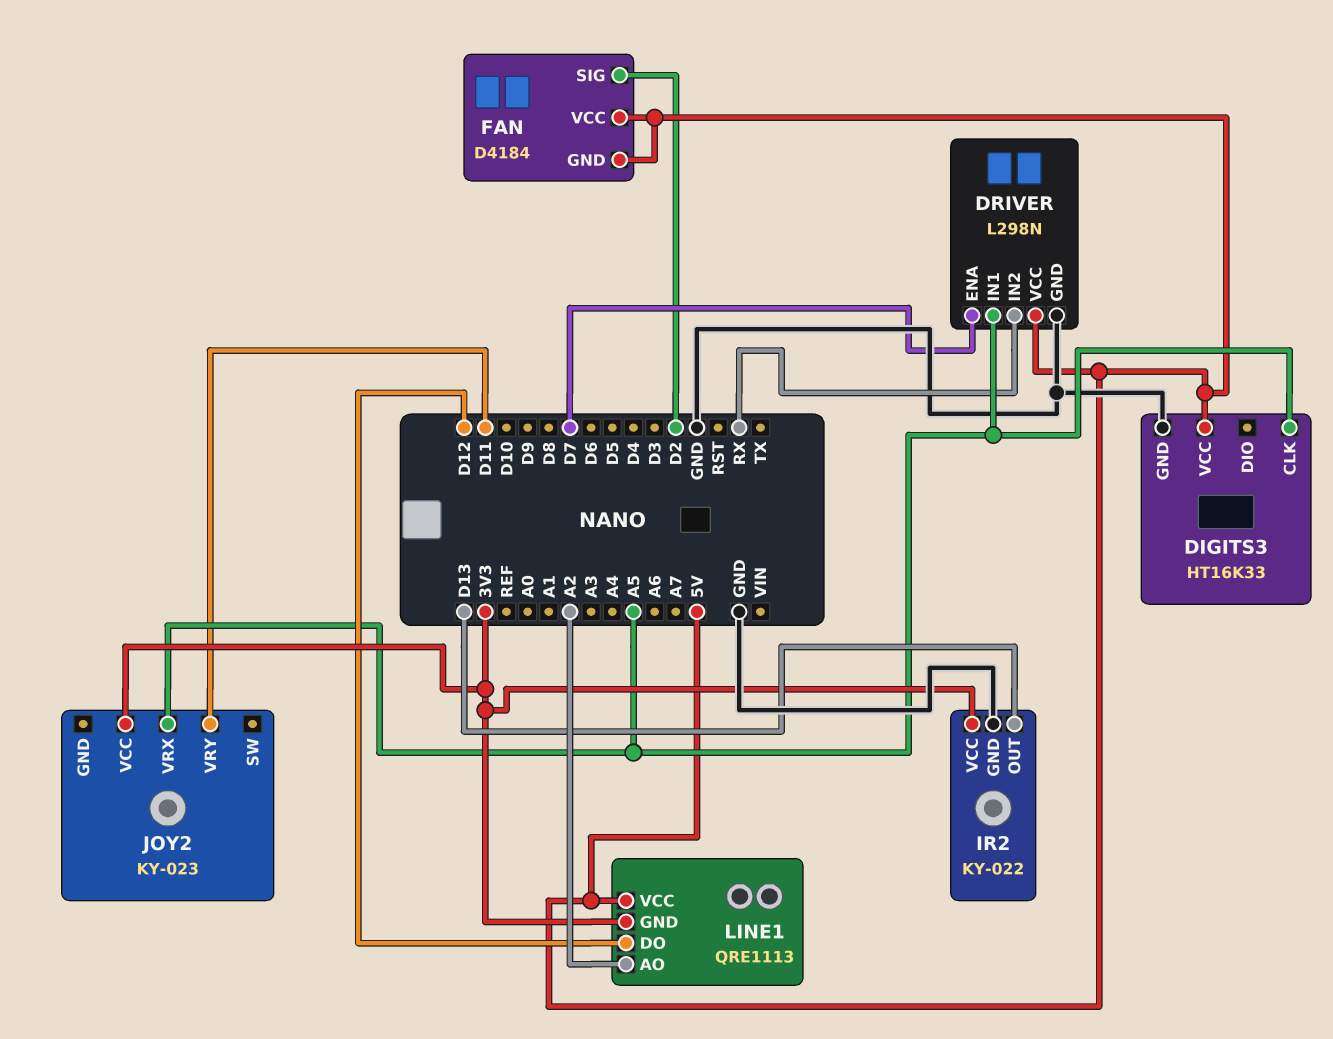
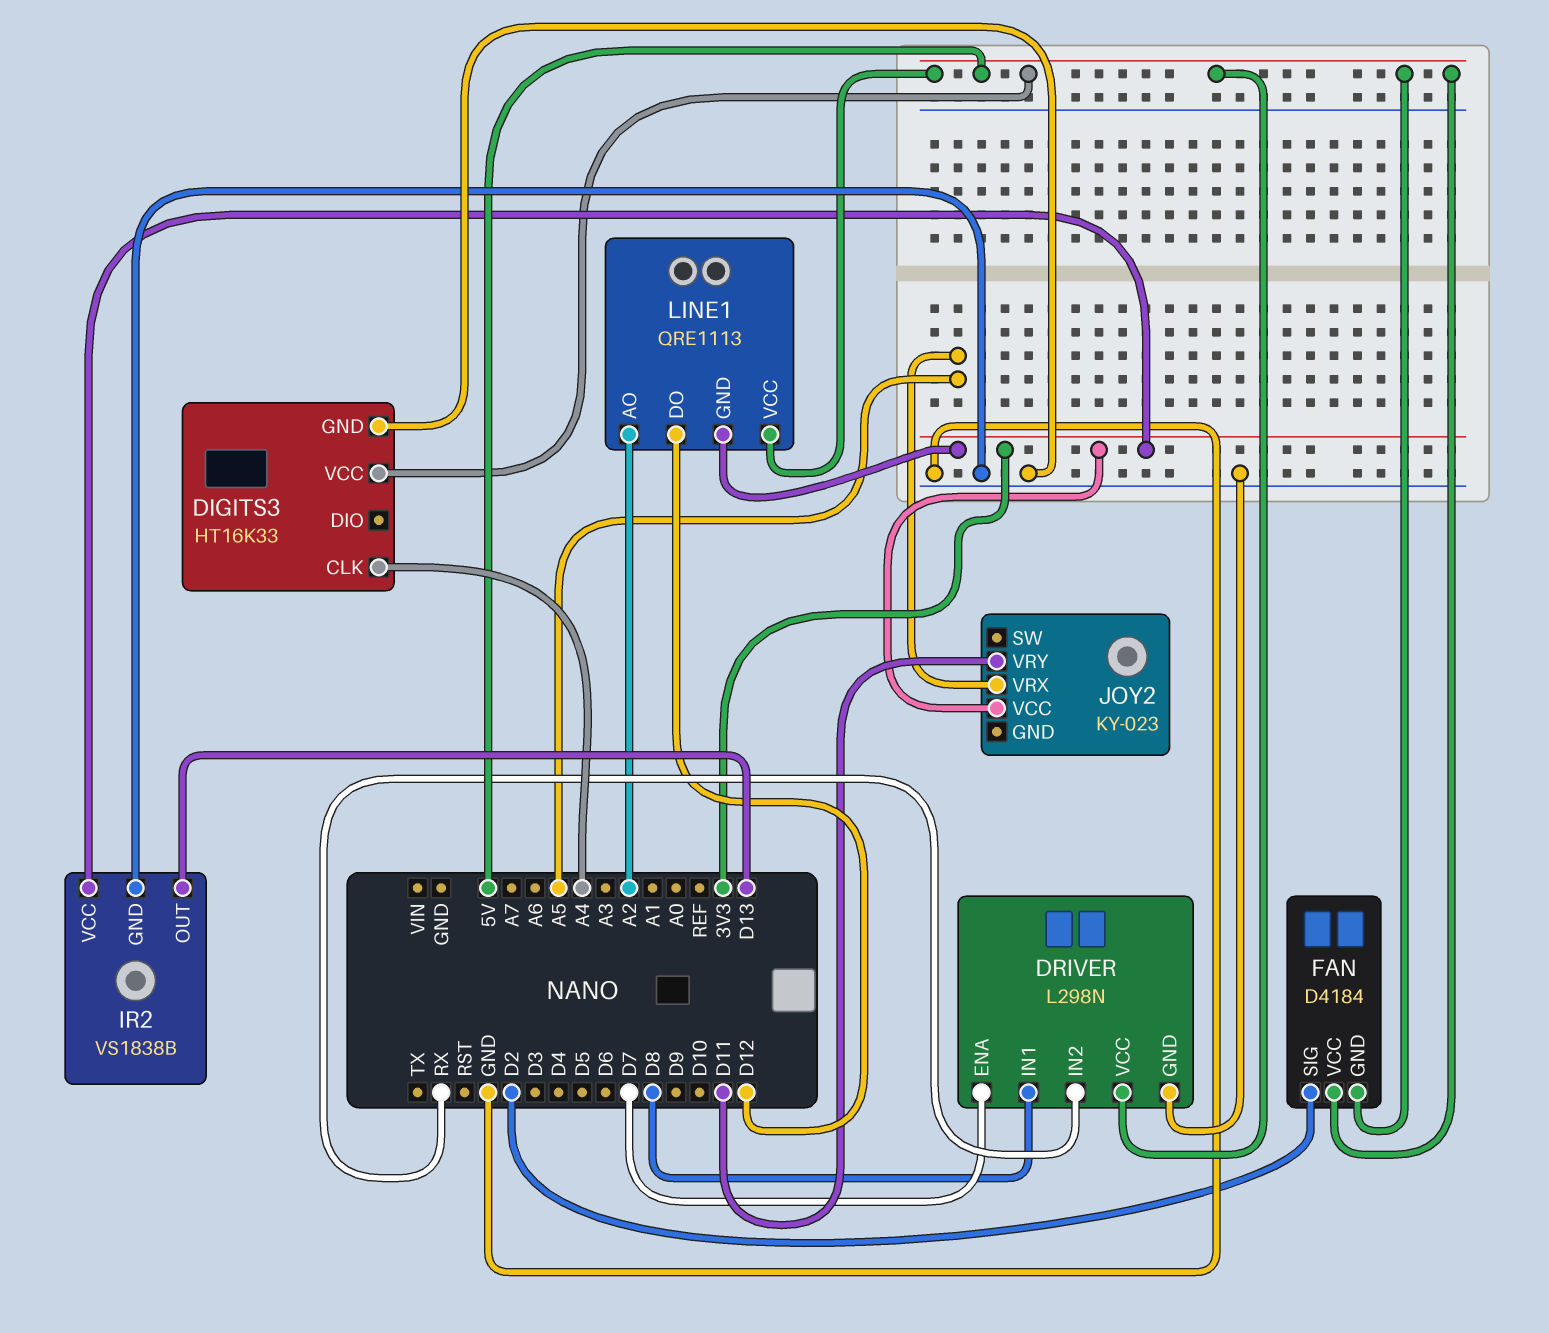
DIGITS3 pin CLK: A5 -> A4
DRIVER pin IN1: A5 -> D8
IR2: KY-022 -> VS1838B

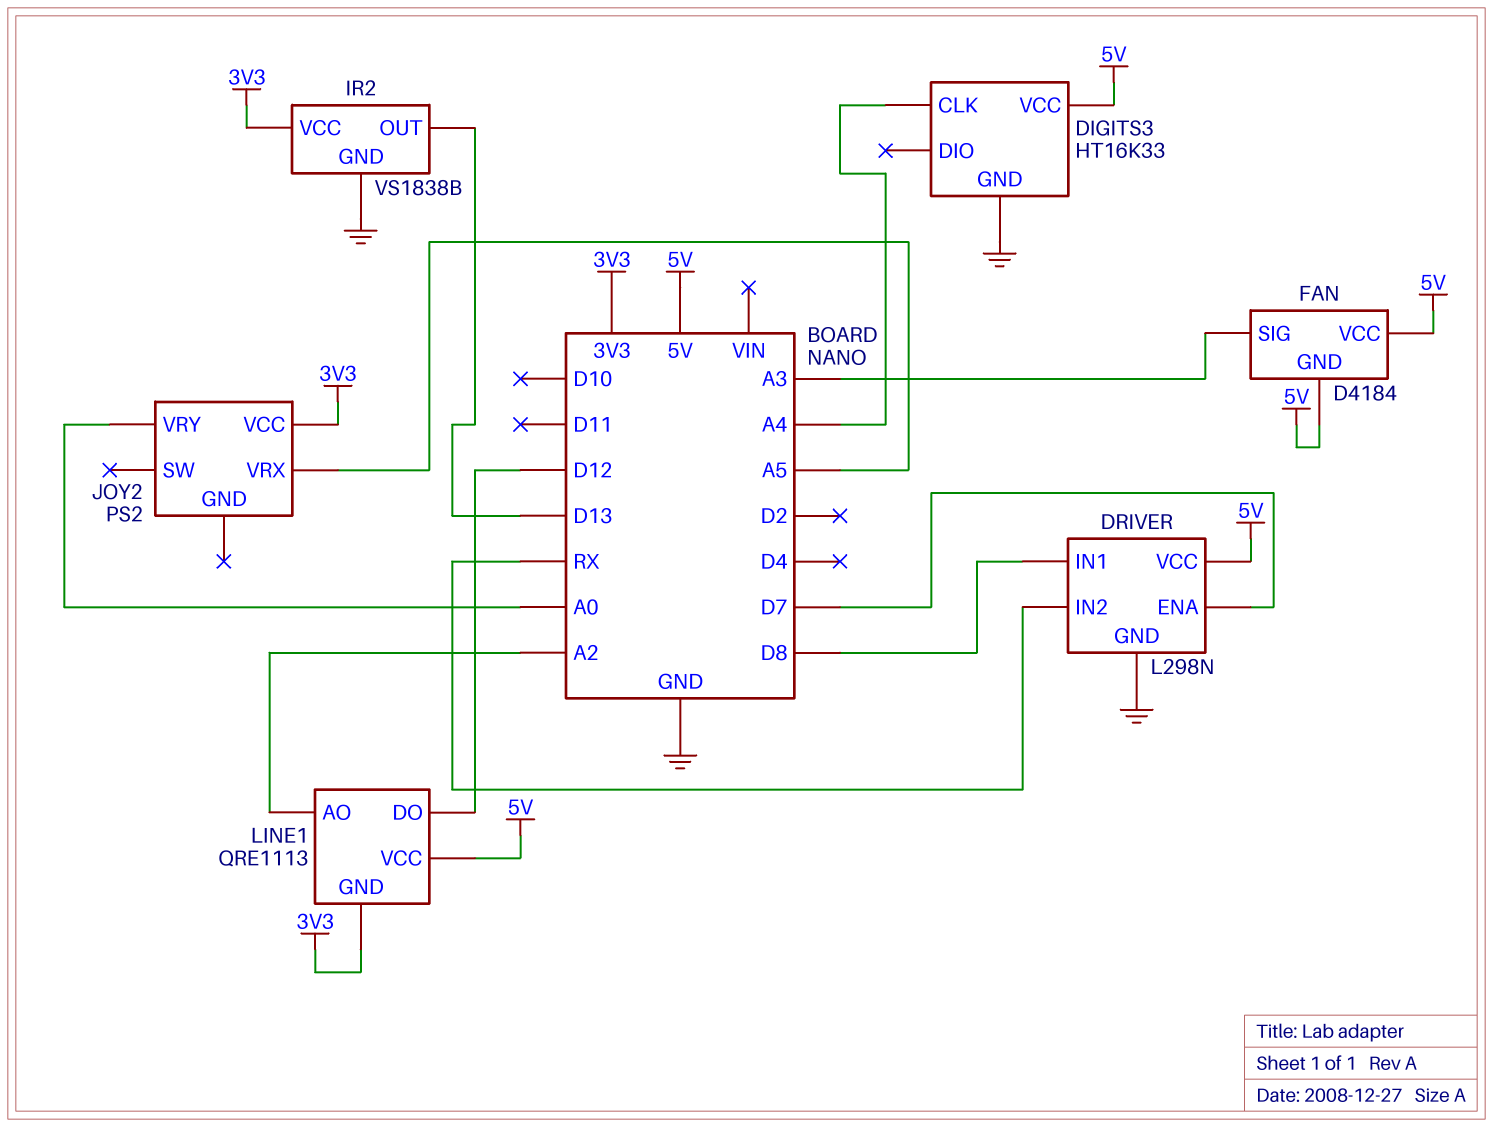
FAN pin SIG: D2 -> A3
JOY2: KY-023 -> PS2
JOY2 pin VRY: D11 -> A0

